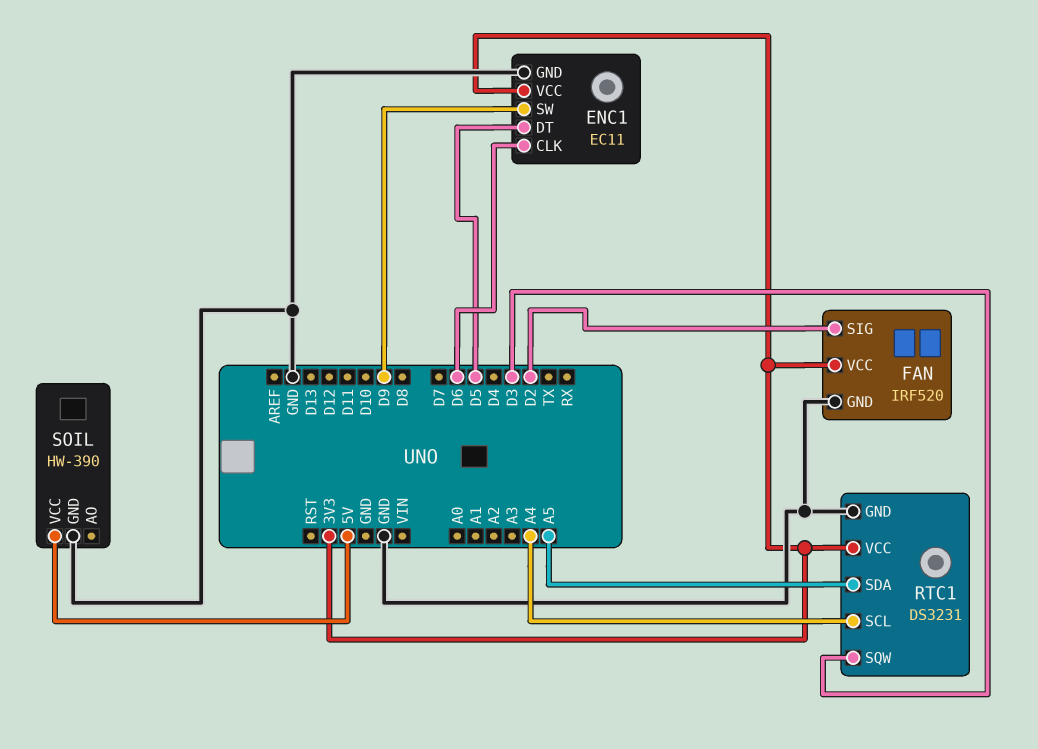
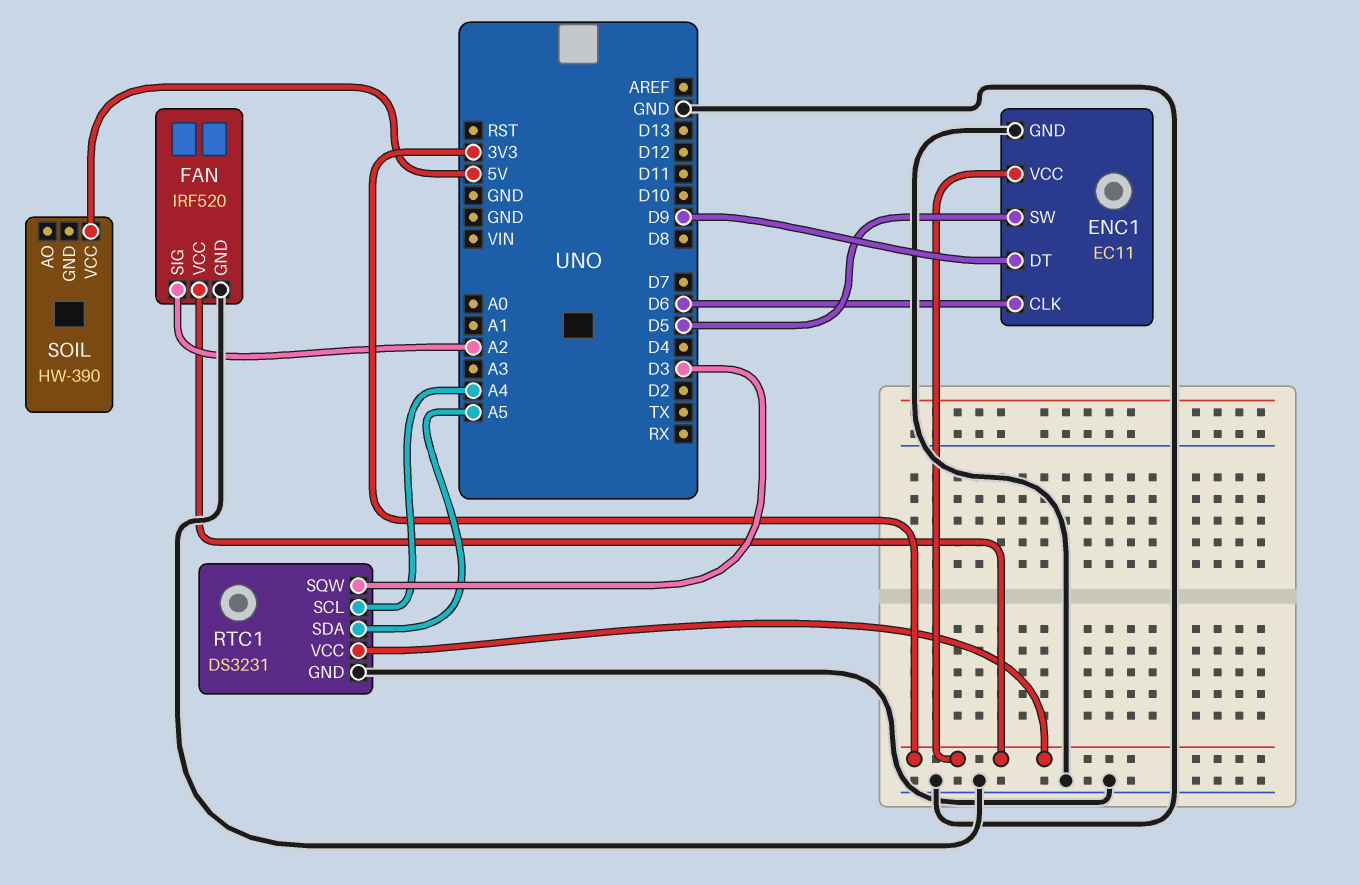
ENC1 pin DT: D5 -> D9
ENC1 pin SW: D9 -> D5
FAN pin SIG: D2 -> A2
SOIL pin GND: GND -> none

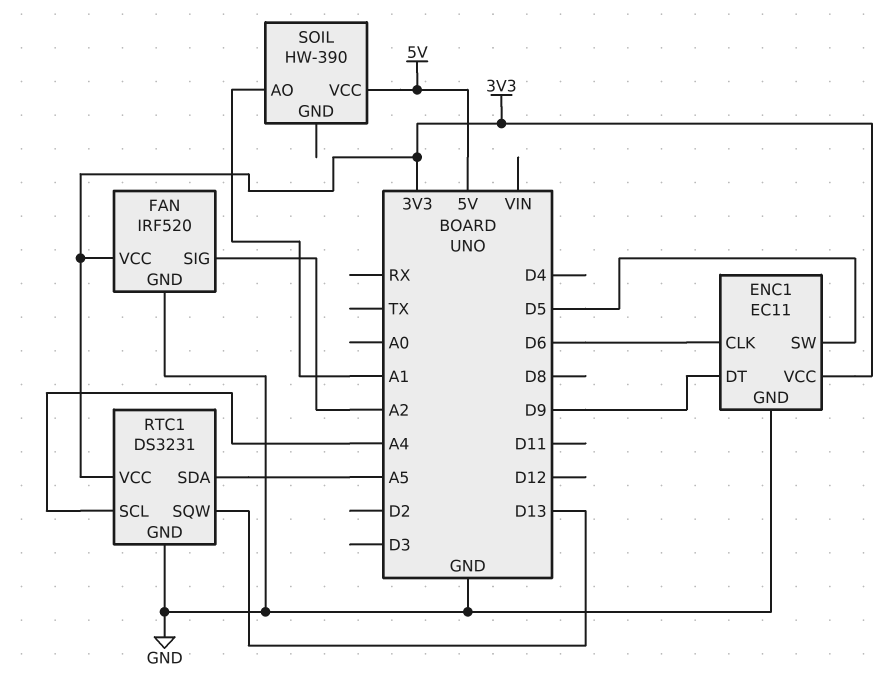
RTC1 pin SQW: D3 -> D13
SOIL pin AO: none -> A1

